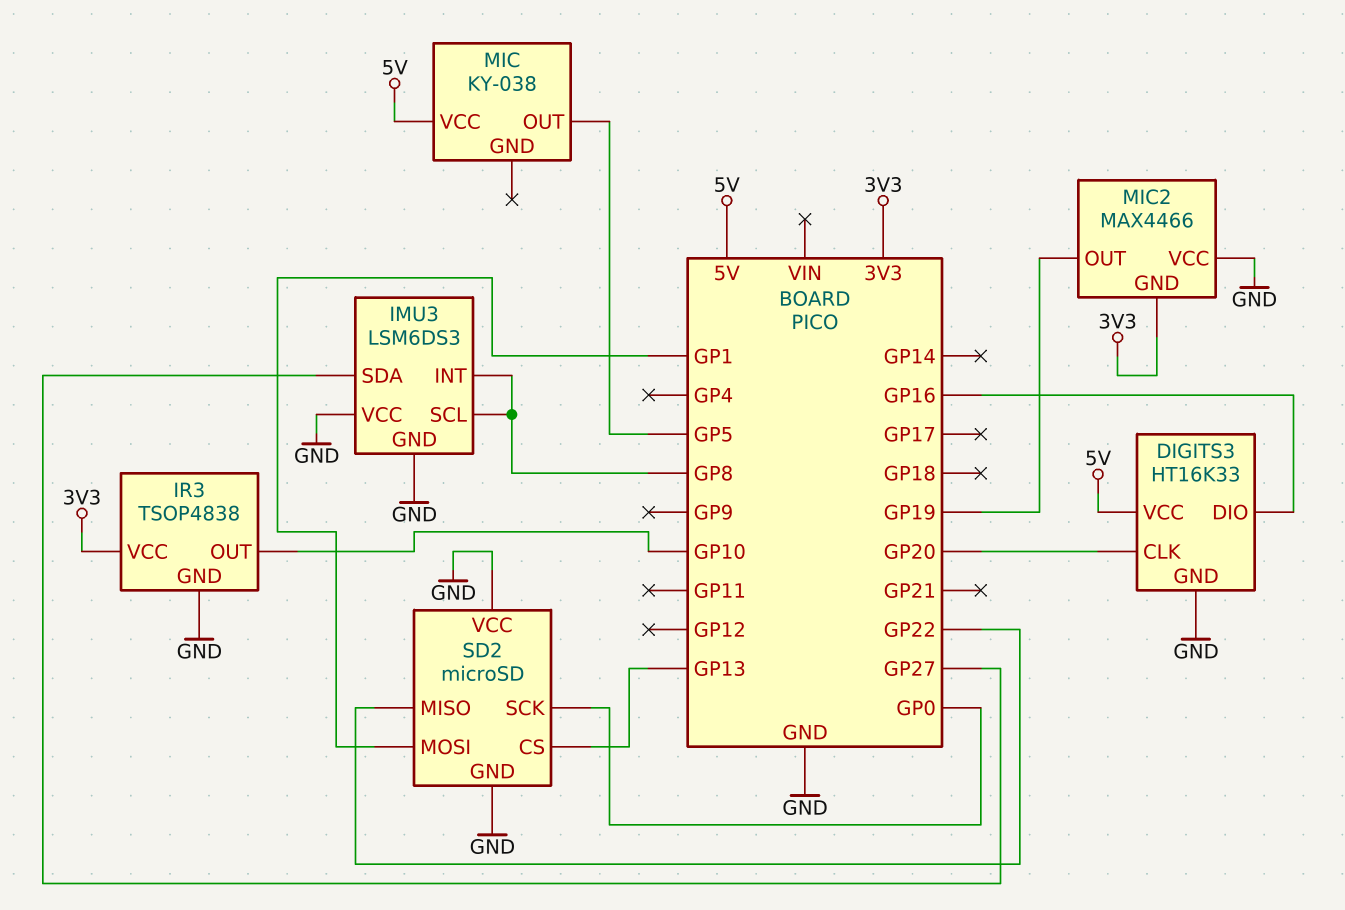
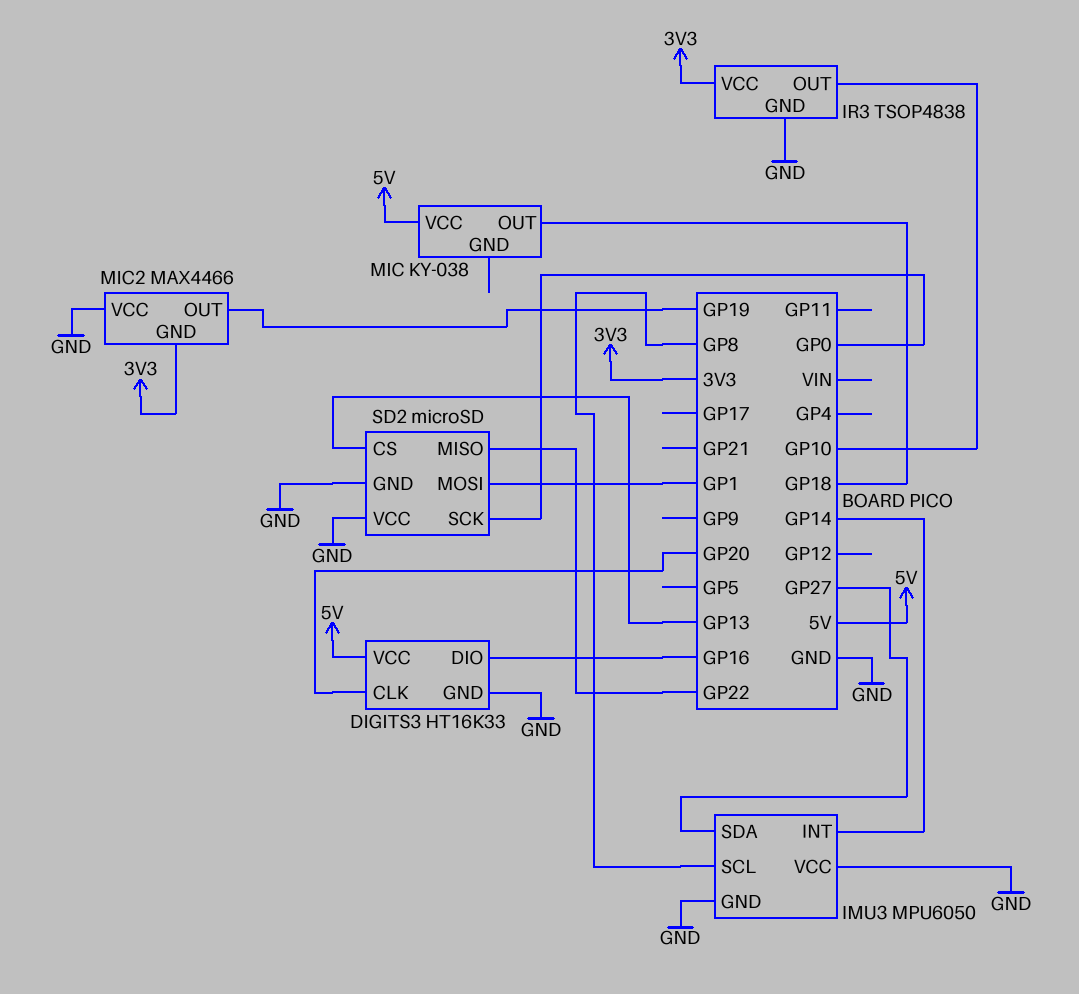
IMU3: LSM6DS3 -> MPU6050
IMU3 pin INT: GP8 -> GP14
MIC pin OUT: GP5 -> GP18

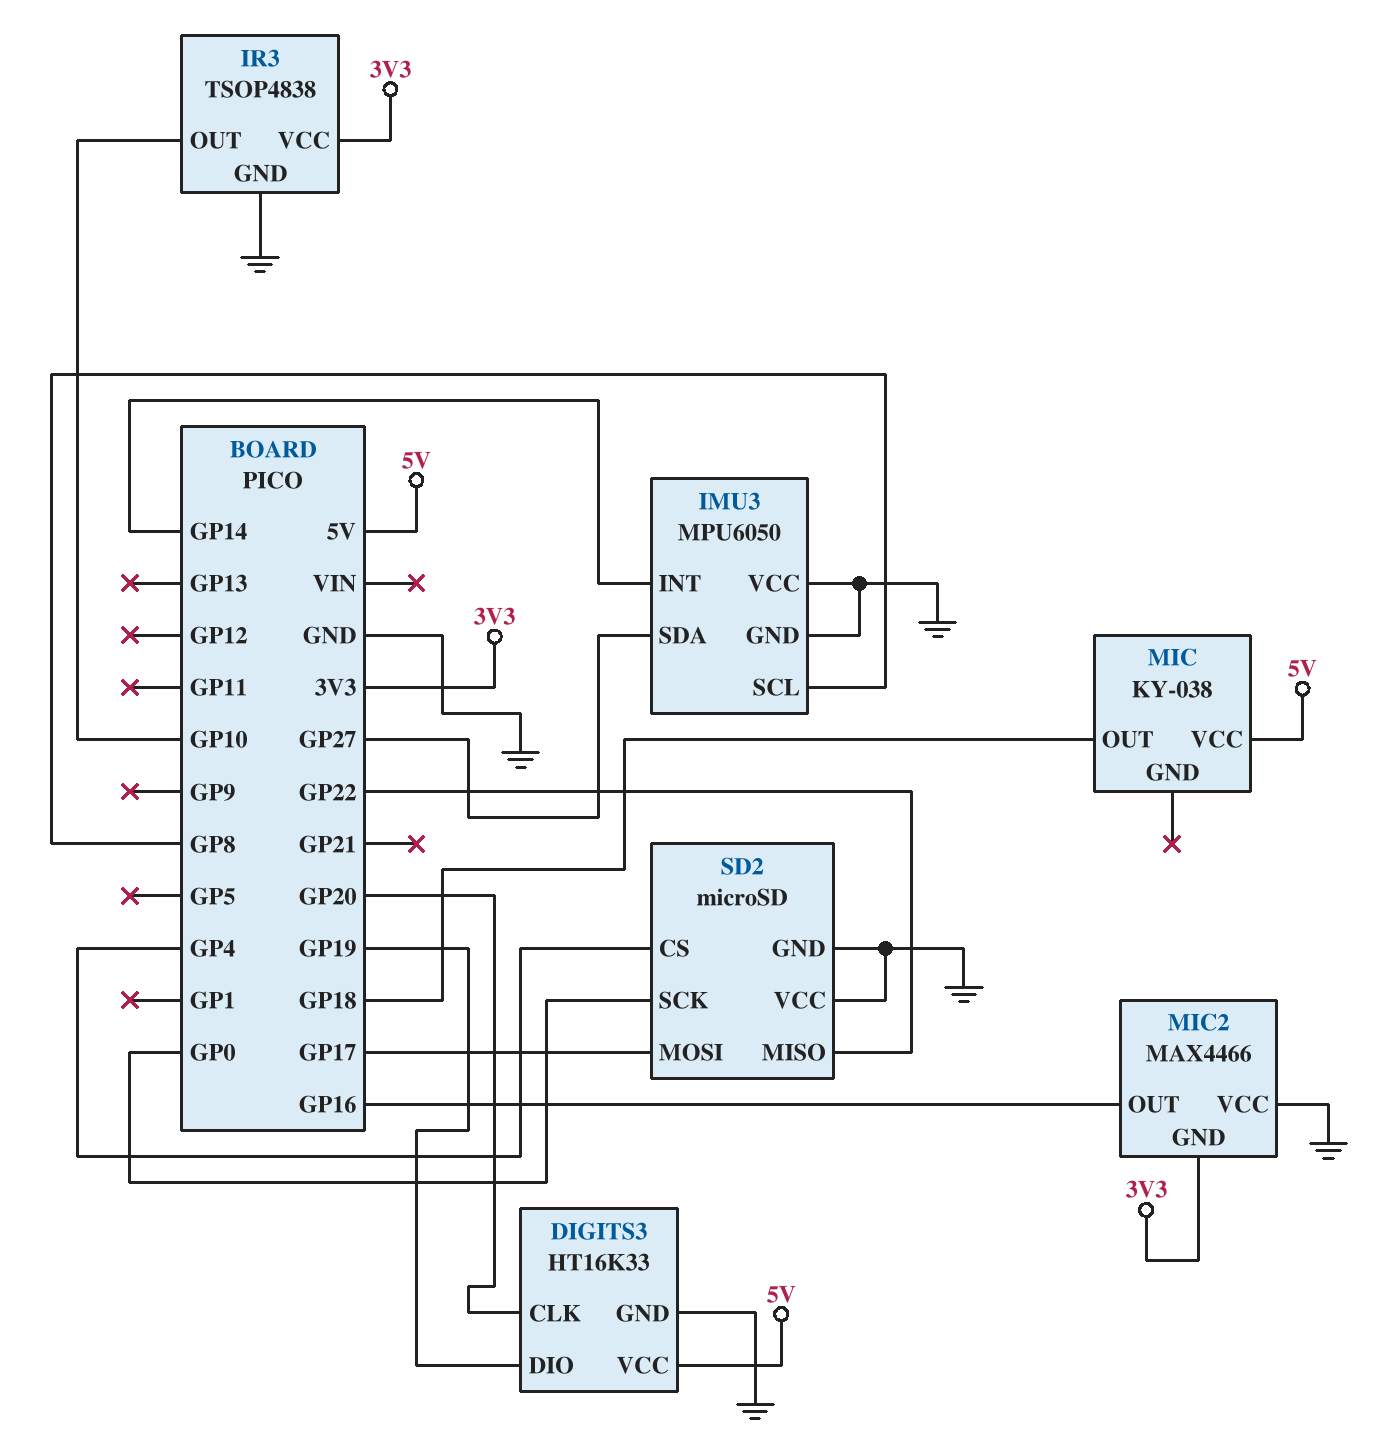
DIGITS3 pin DIO: GP16 -> GP19
MIC2 pin OUT: GP19 -> GP16
SD2 pin CS: GP13 -> GP4
SD2 pin MOSI: GP1 -> GP17

